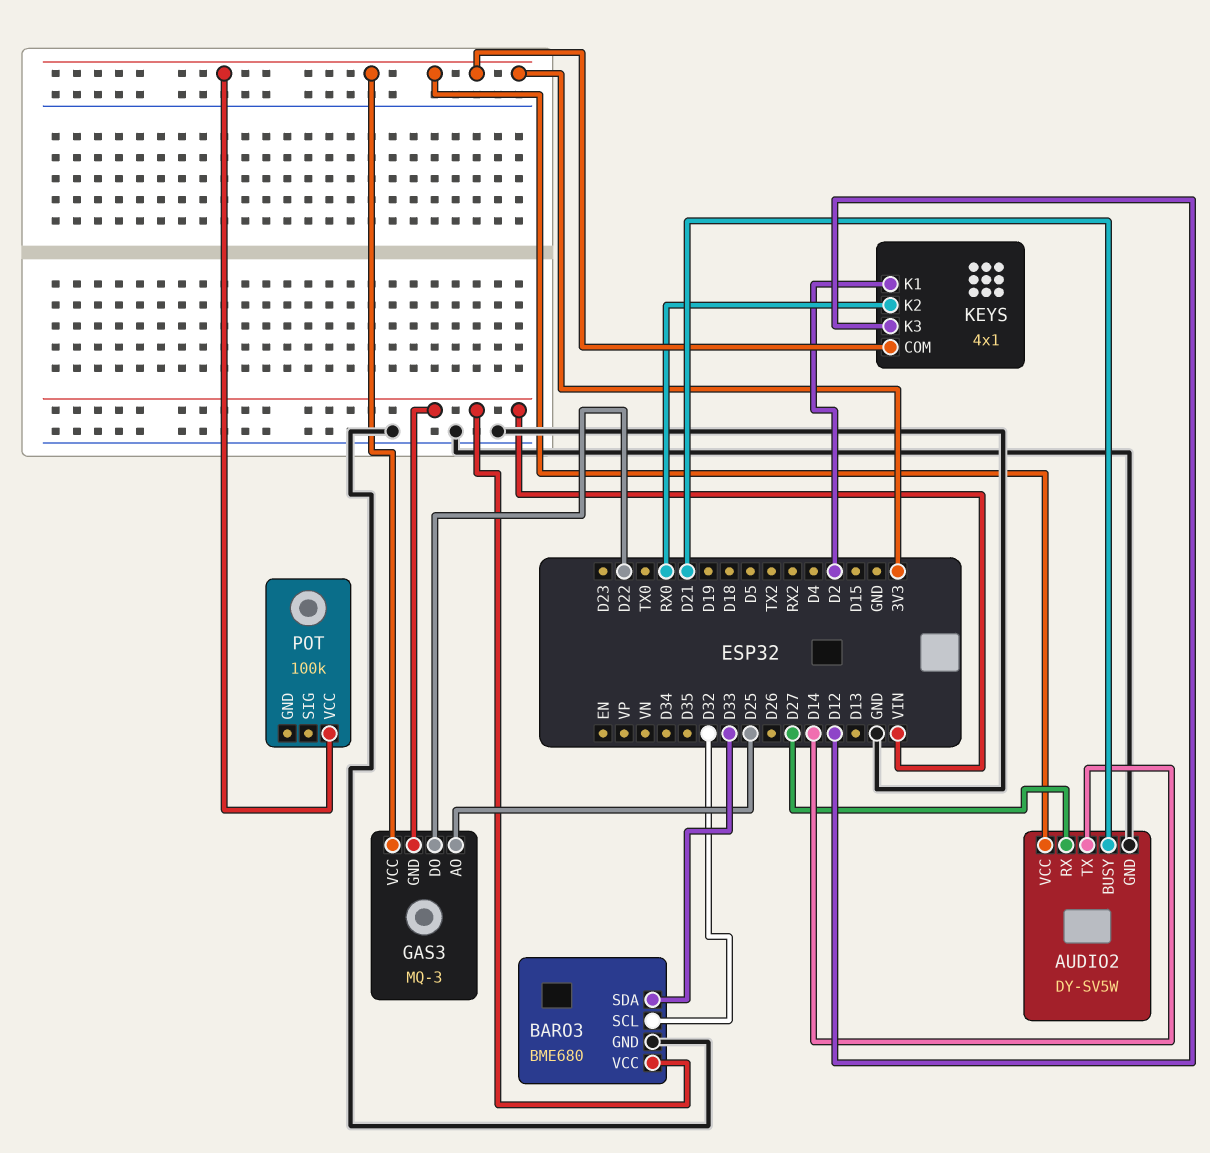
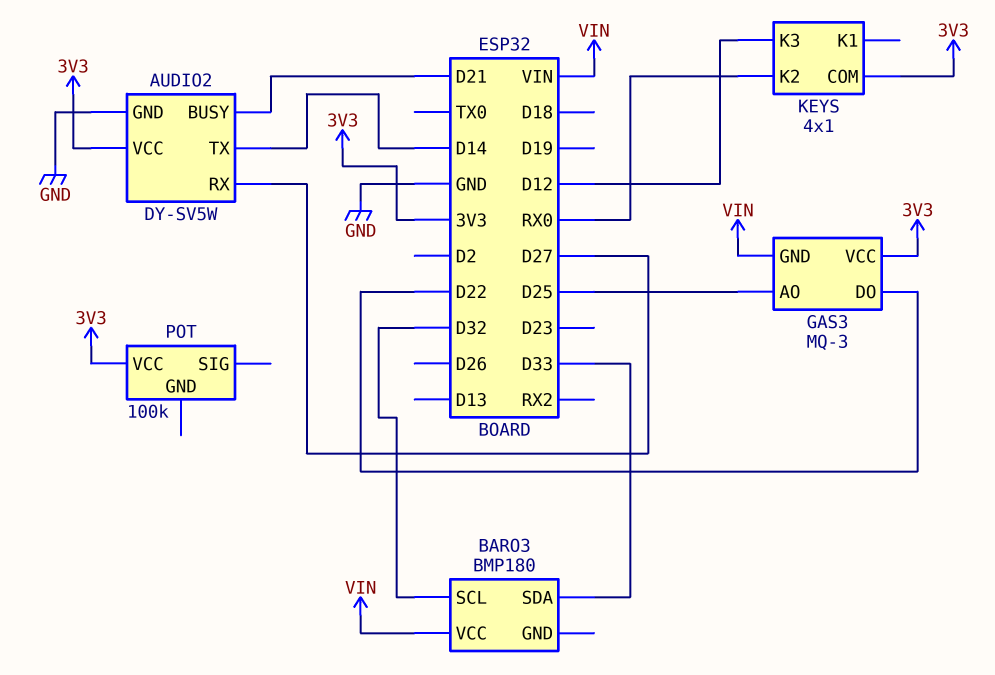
BARO3: BME680 -> BMP180
BARO3 pin GND: GND -> none
KEYS pin K1: D2 -> none

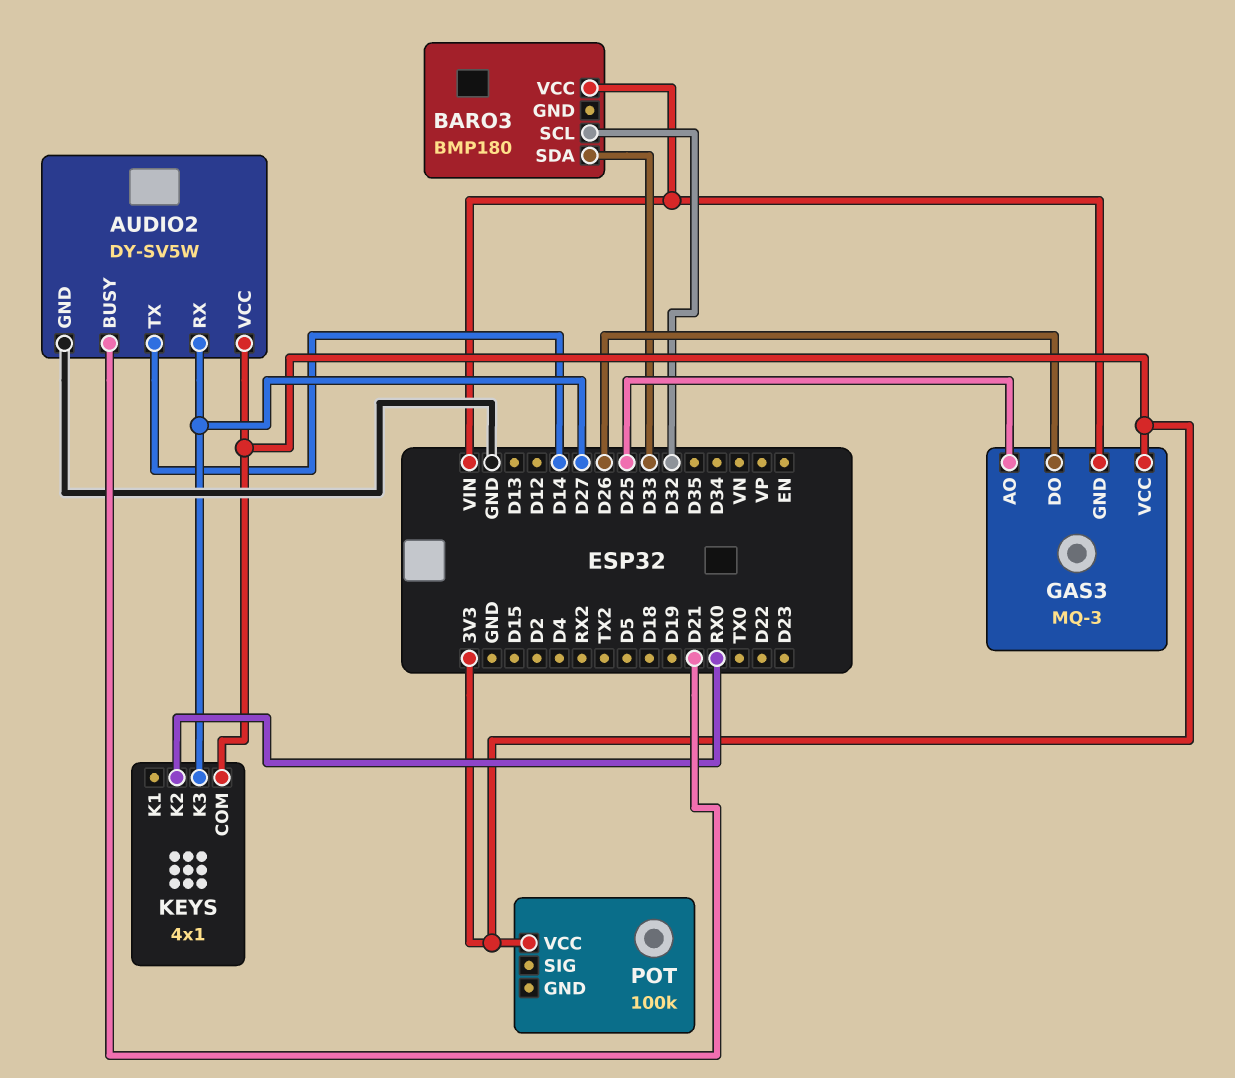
GAS3 pin DO: D22 -> D26
KEYS pin K3: D12 -> D27

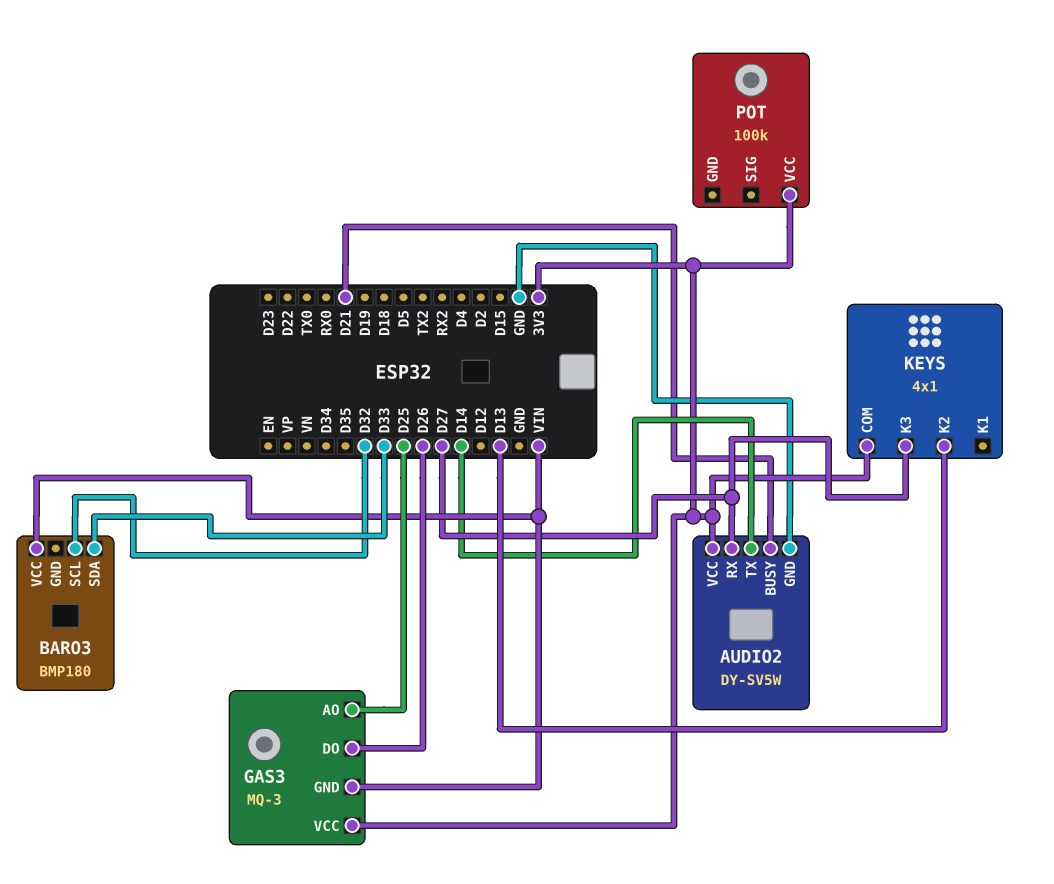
KEYS pin K2: RX0 -> D13

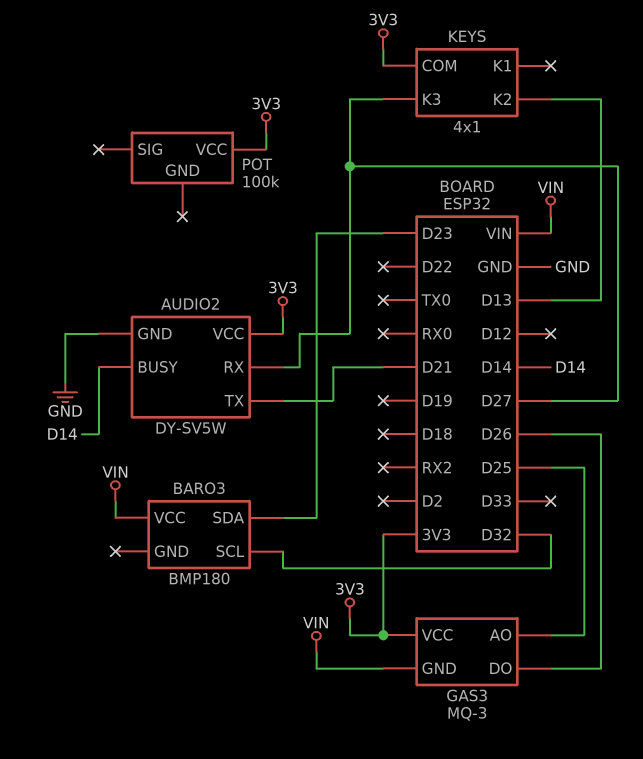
AUDIO2 pin BUSY: D21 -> D14
AUDIO2 pin TX: D14 -> D21
BARO3 pin SDA: D33 -> D23

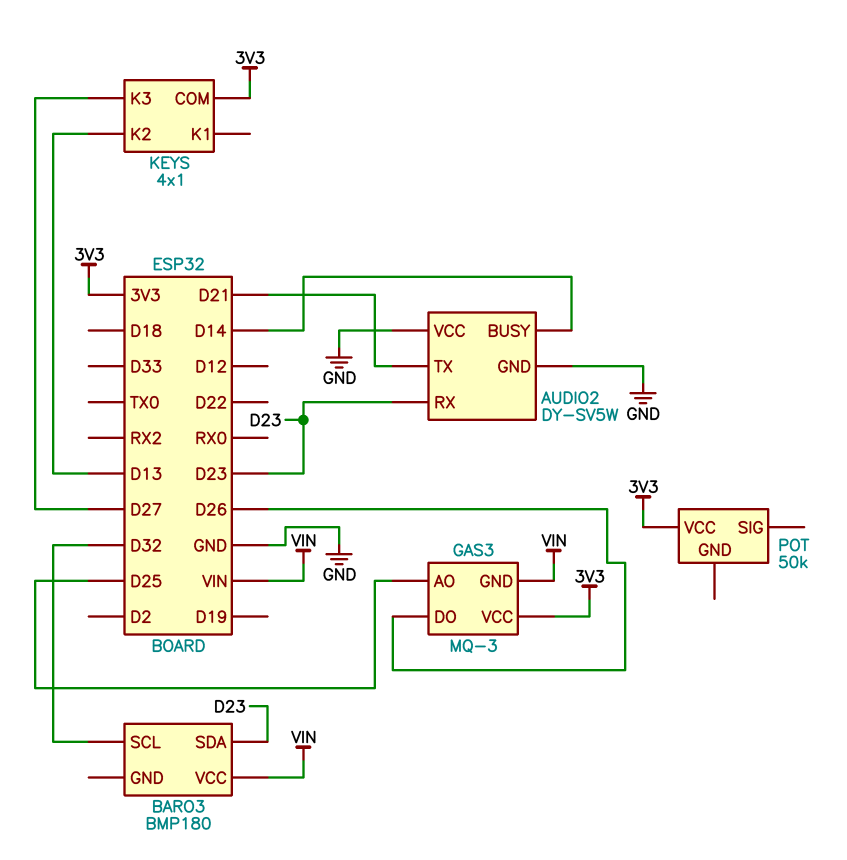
AUDIO2 pin RX: D27 -> D23
AUDIO2 pin VCC: 3V3 -> GND
POT: 100k -> 50k

